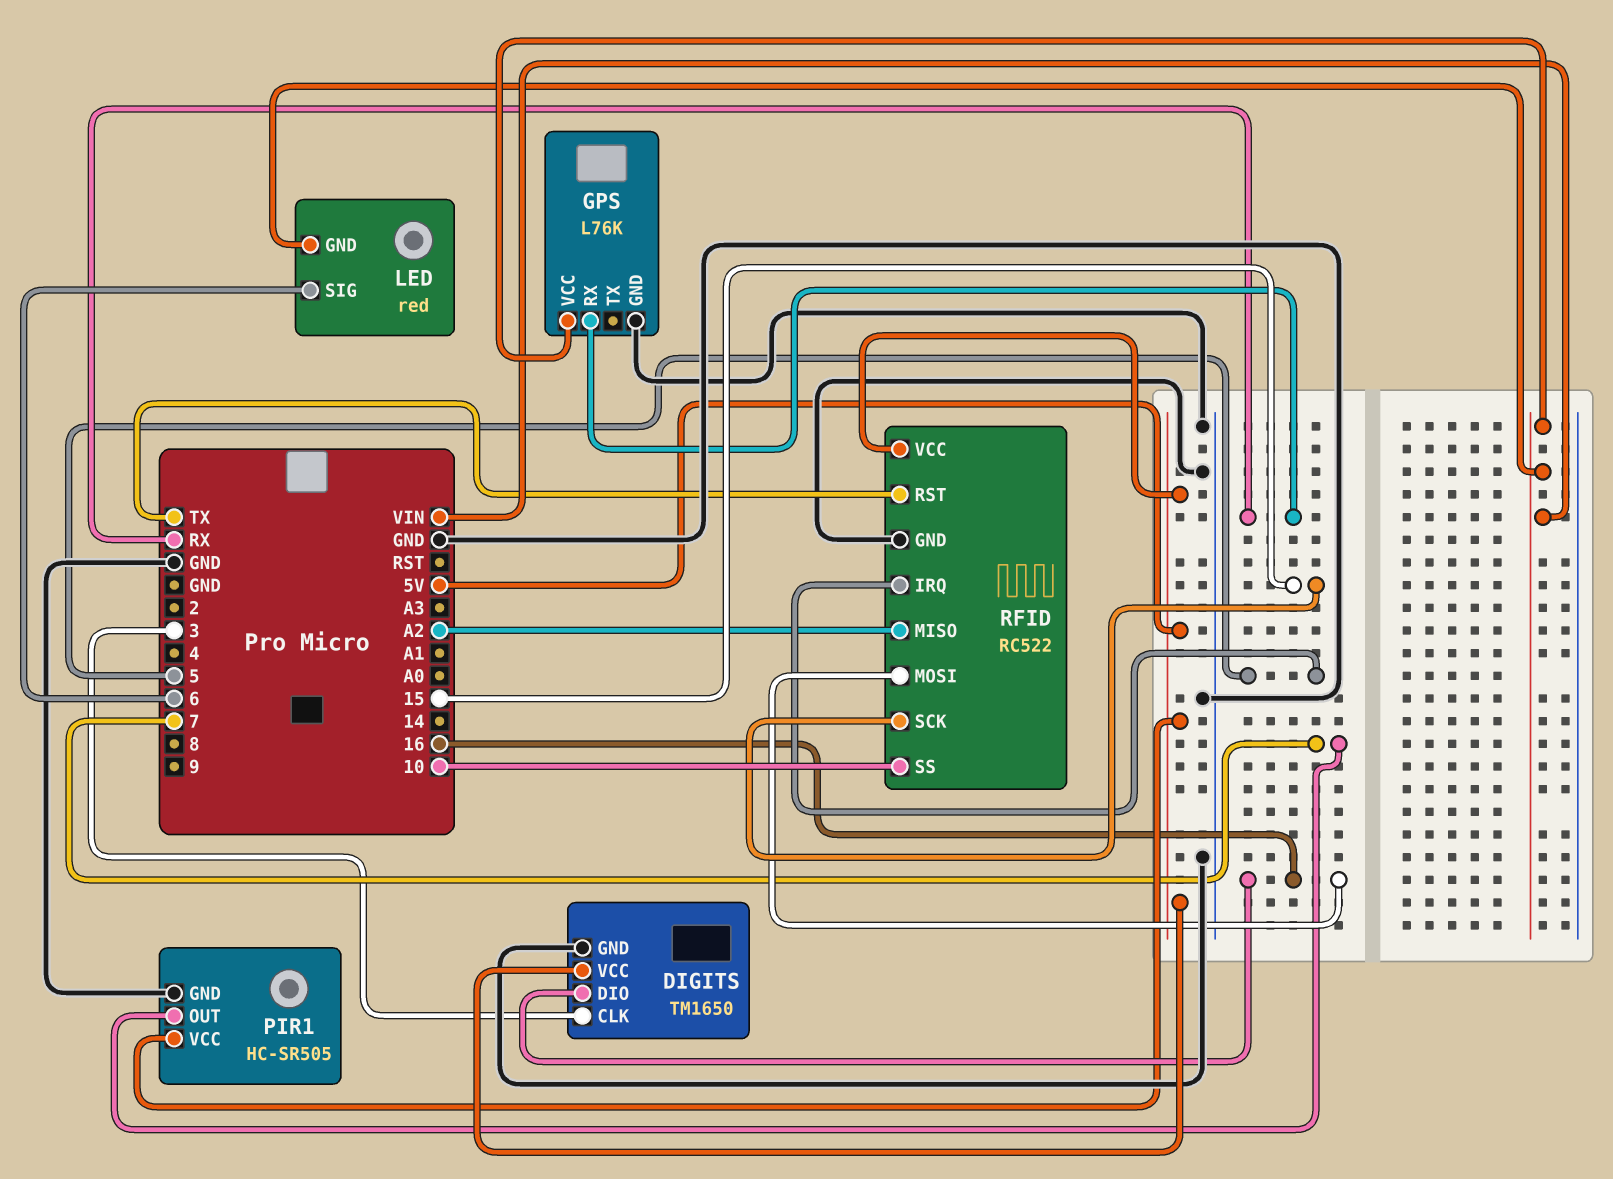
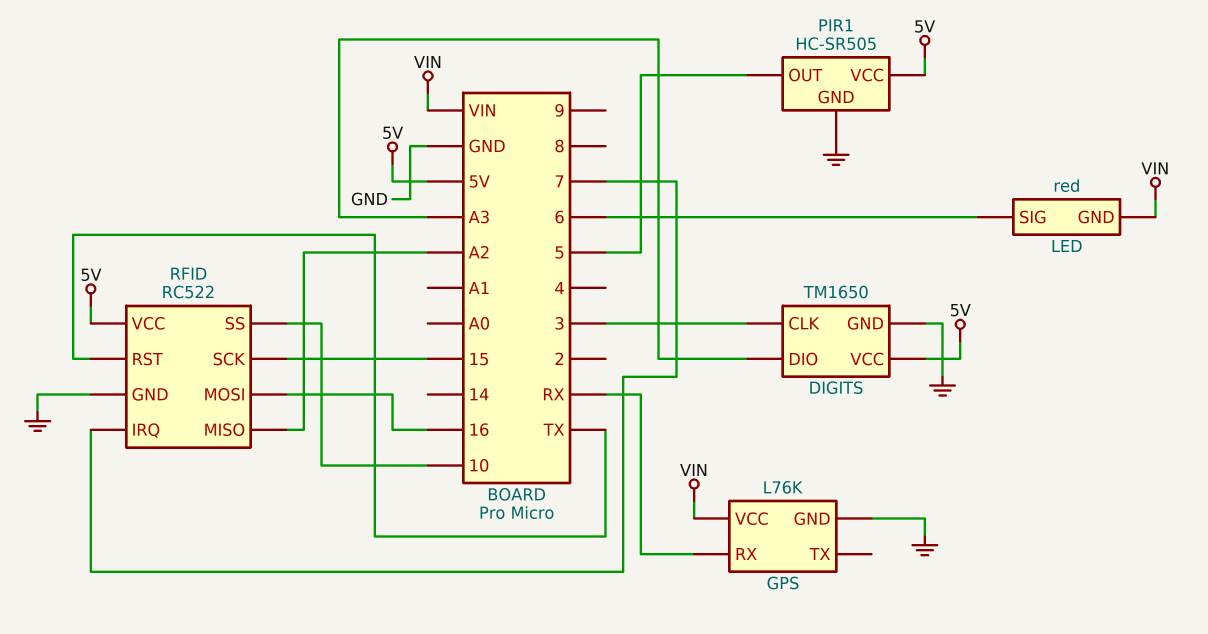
DIGITS pin DIO: 16 -> A3
PIR1 pin OUT: 7 -> 5
RFID pin IRQ: 5 -> 7

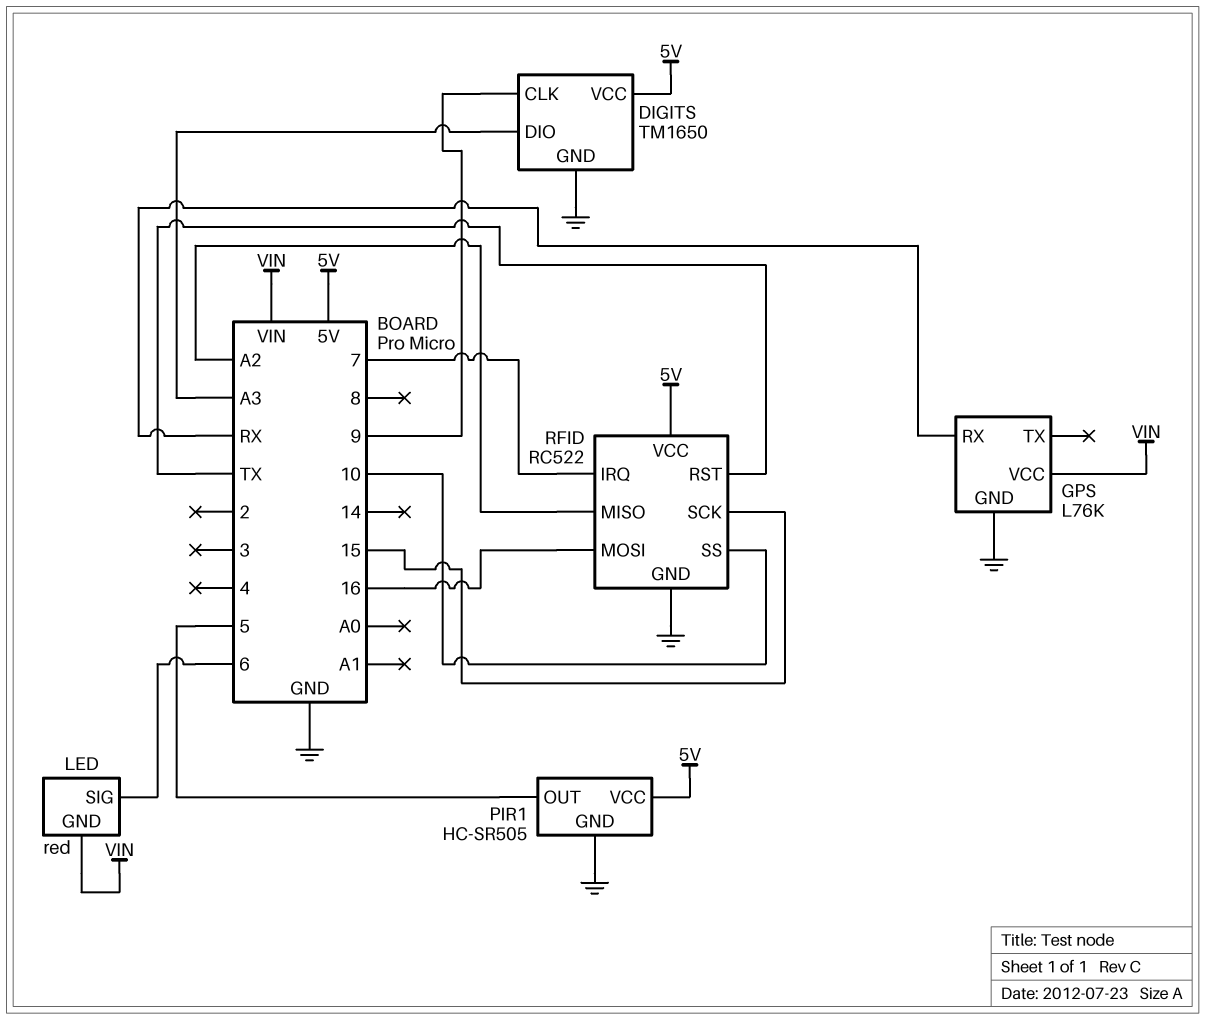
DIGITS pin CLK: 3 -> 9

